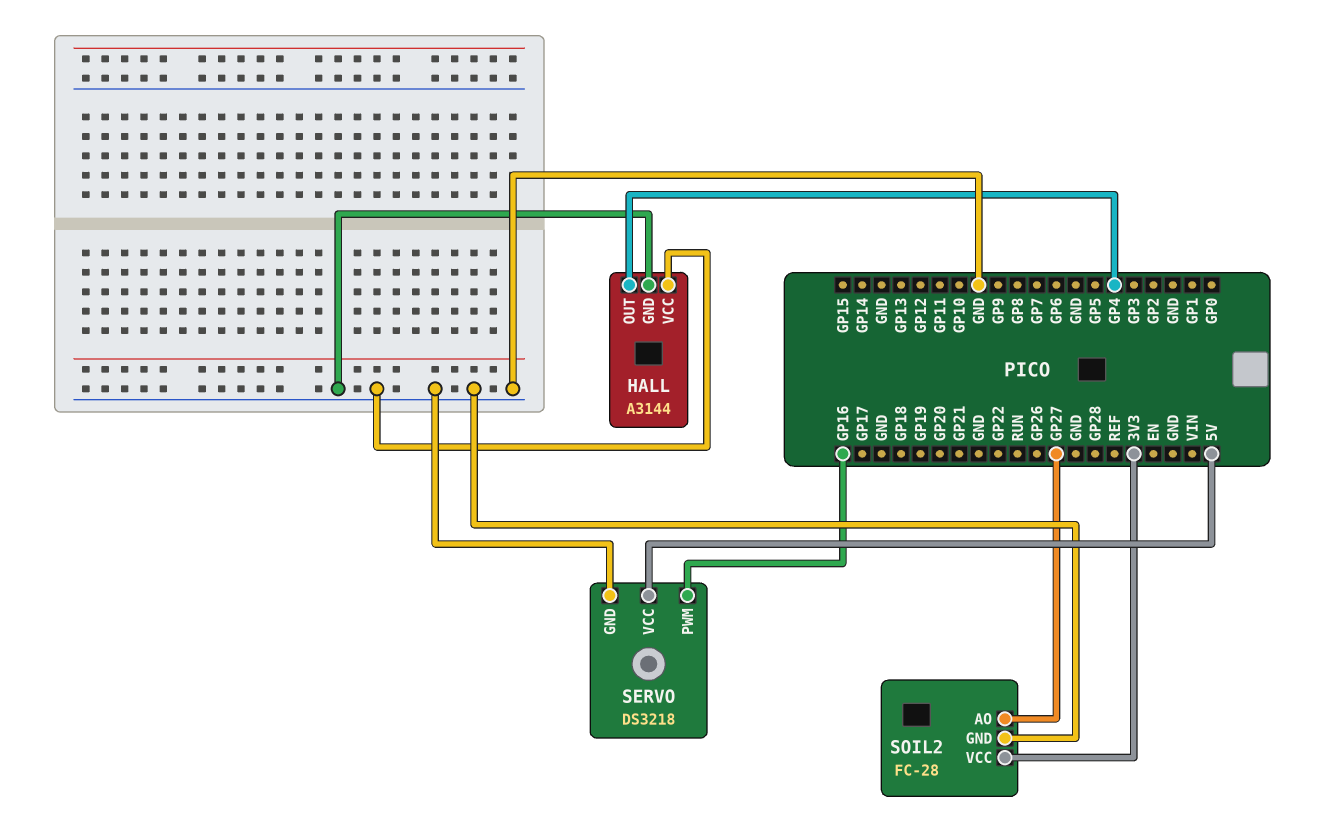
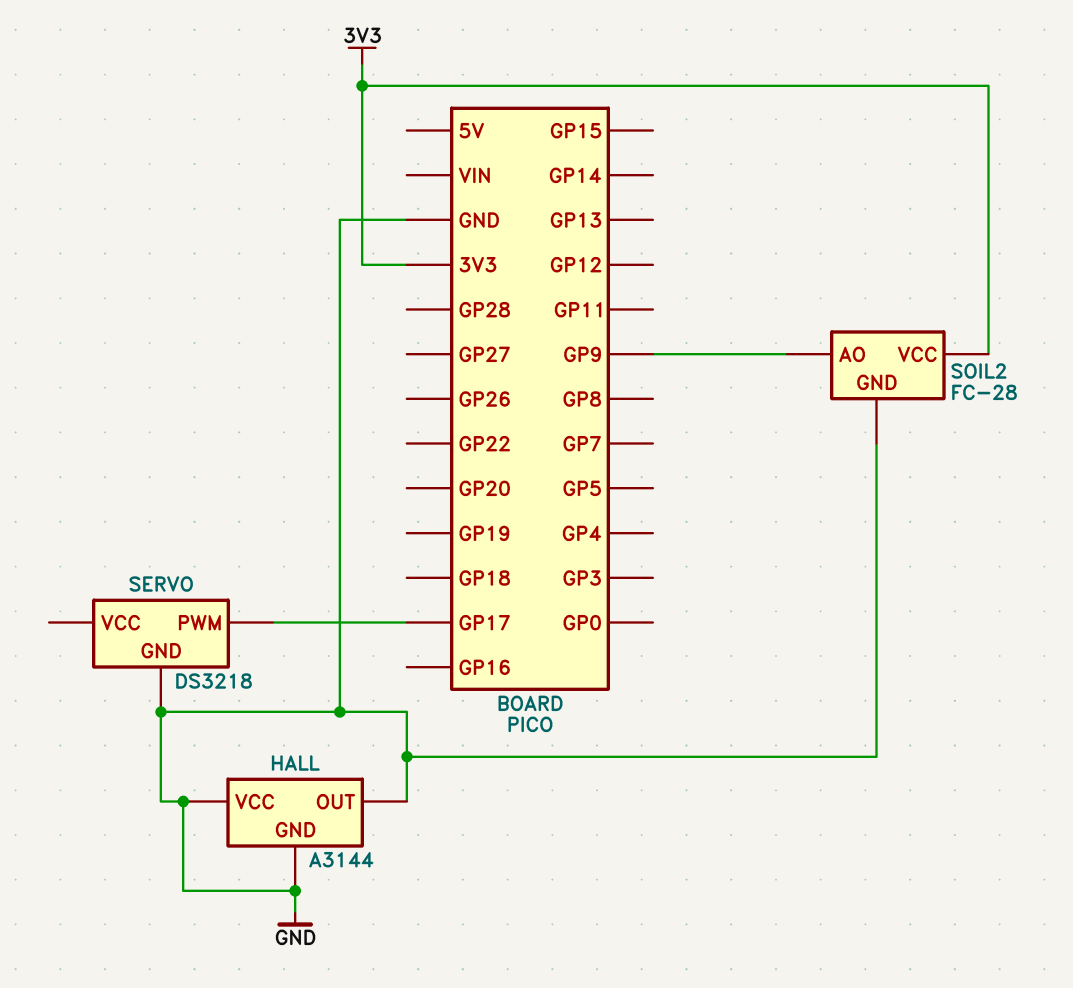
HALL pin OUT: GP4 -> GND
SERVO pin PWM: GP16 -> GP17
SERVO pin VCC: 5V -> none
SOIL2 pin AO: GP27 -> GP9

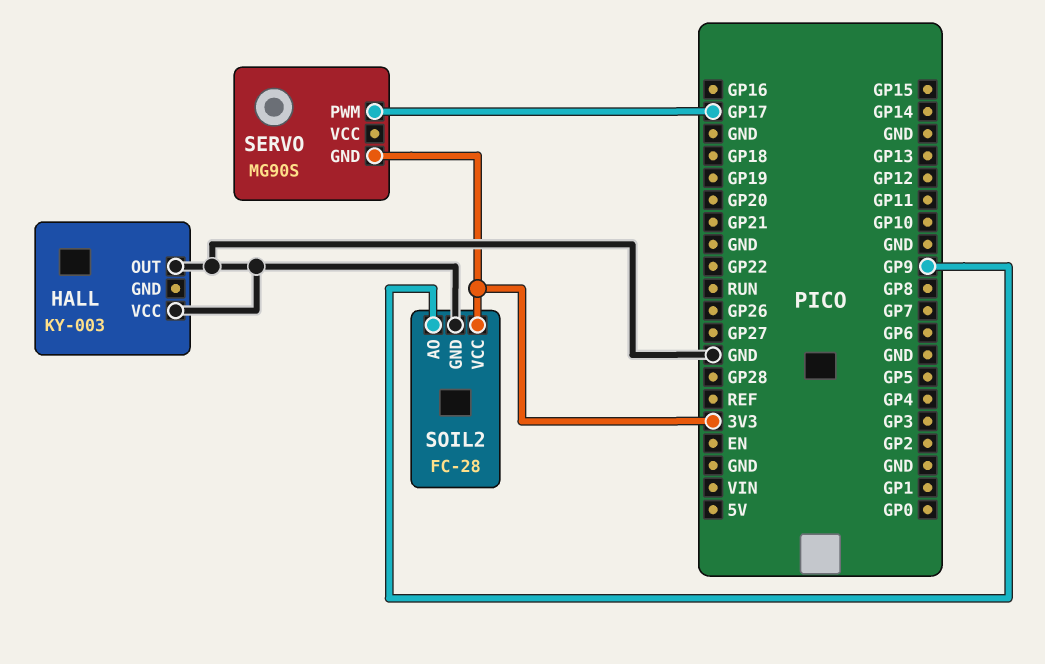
HALL: A3144 -> KY-003
HALL pin GND: GND -> none
SERVO: DS3218 -> MG90S
SERVO pin GND: GND -> 3V3

